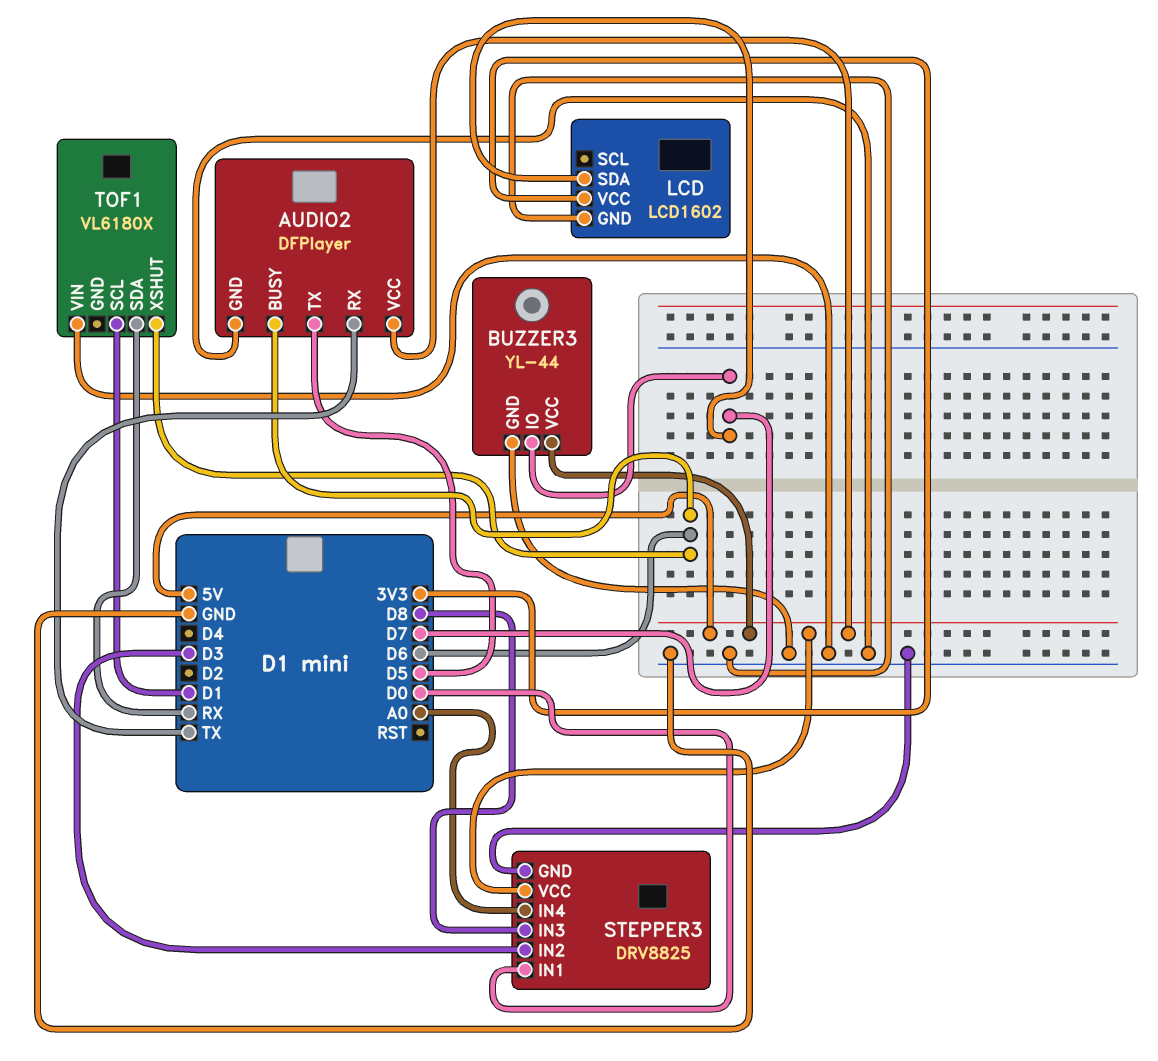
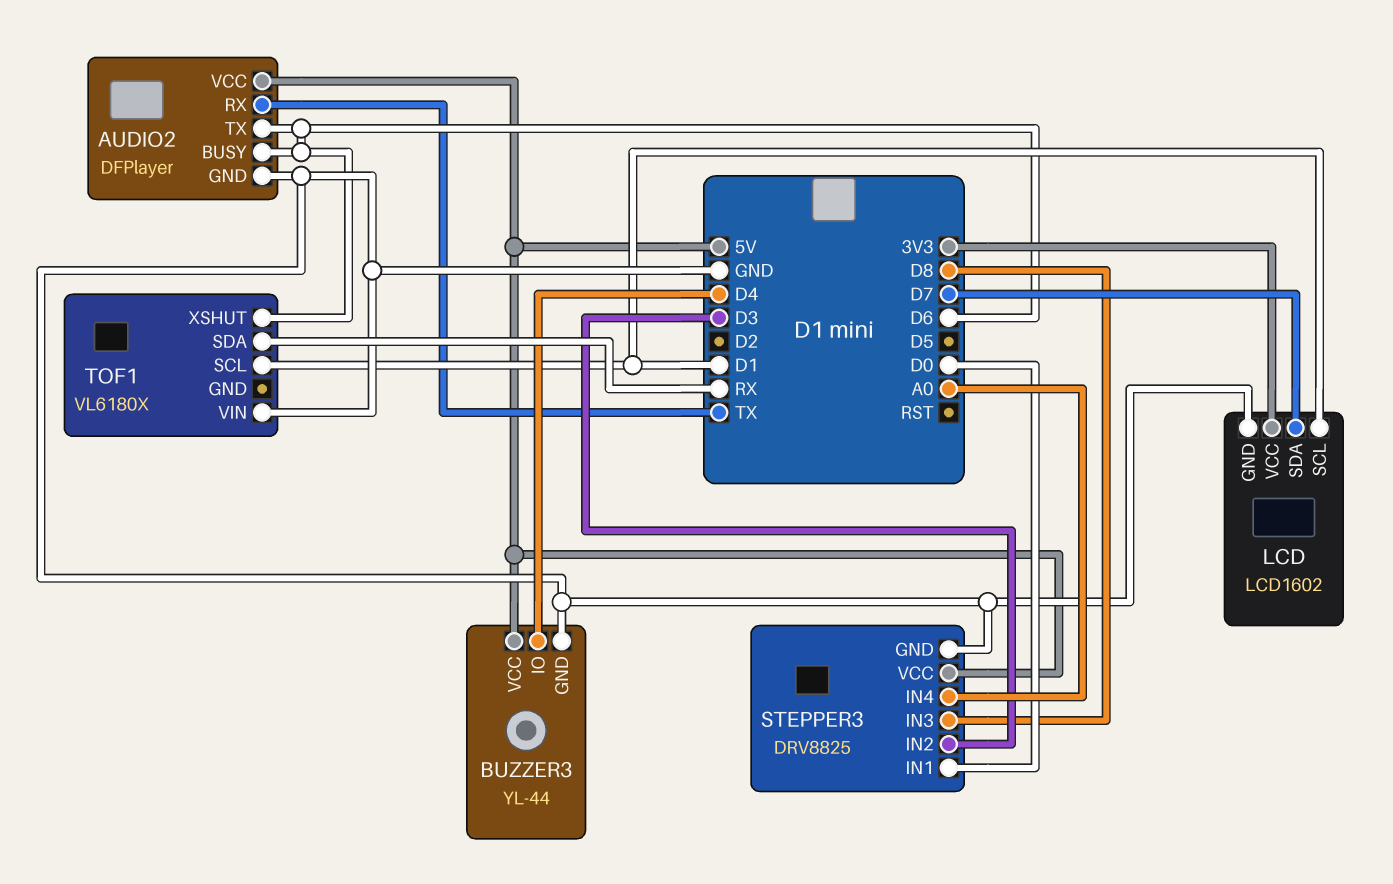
AUDIO2 pin TX: D5 -> D6
BUZZER3 pin IO: D7 -> D4
LCD pin SCL: none -> D1

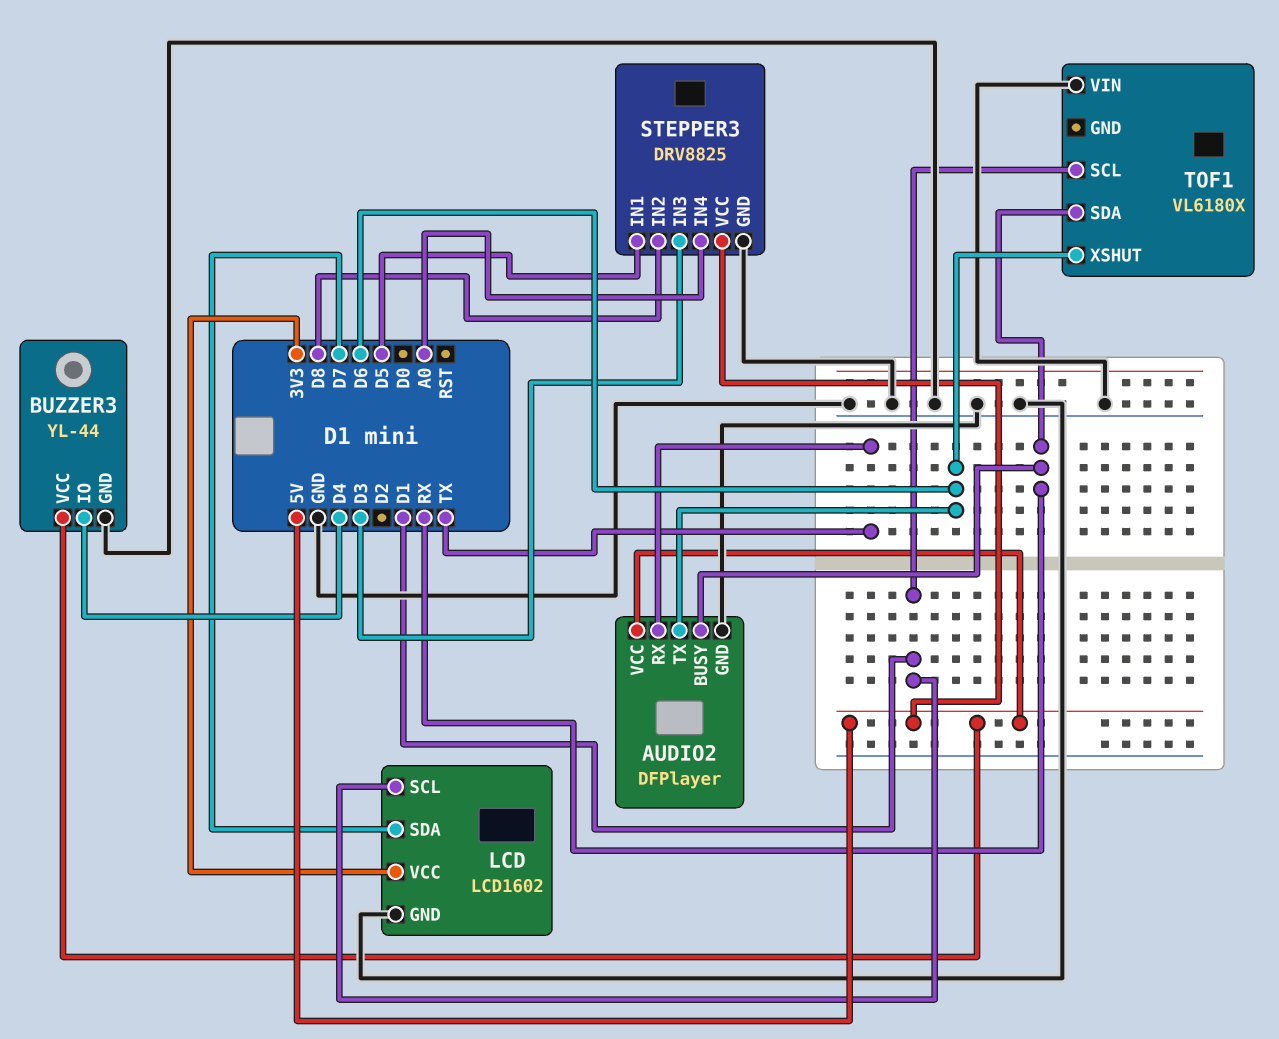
AUDIO2 pin BUSY: D6 -> RX
STEPPER3 pin IN1: D0 -> D5
STEPPER3 pin IN2: D3 -> D8
STEPPER3 pin IN3: D8 -> D3

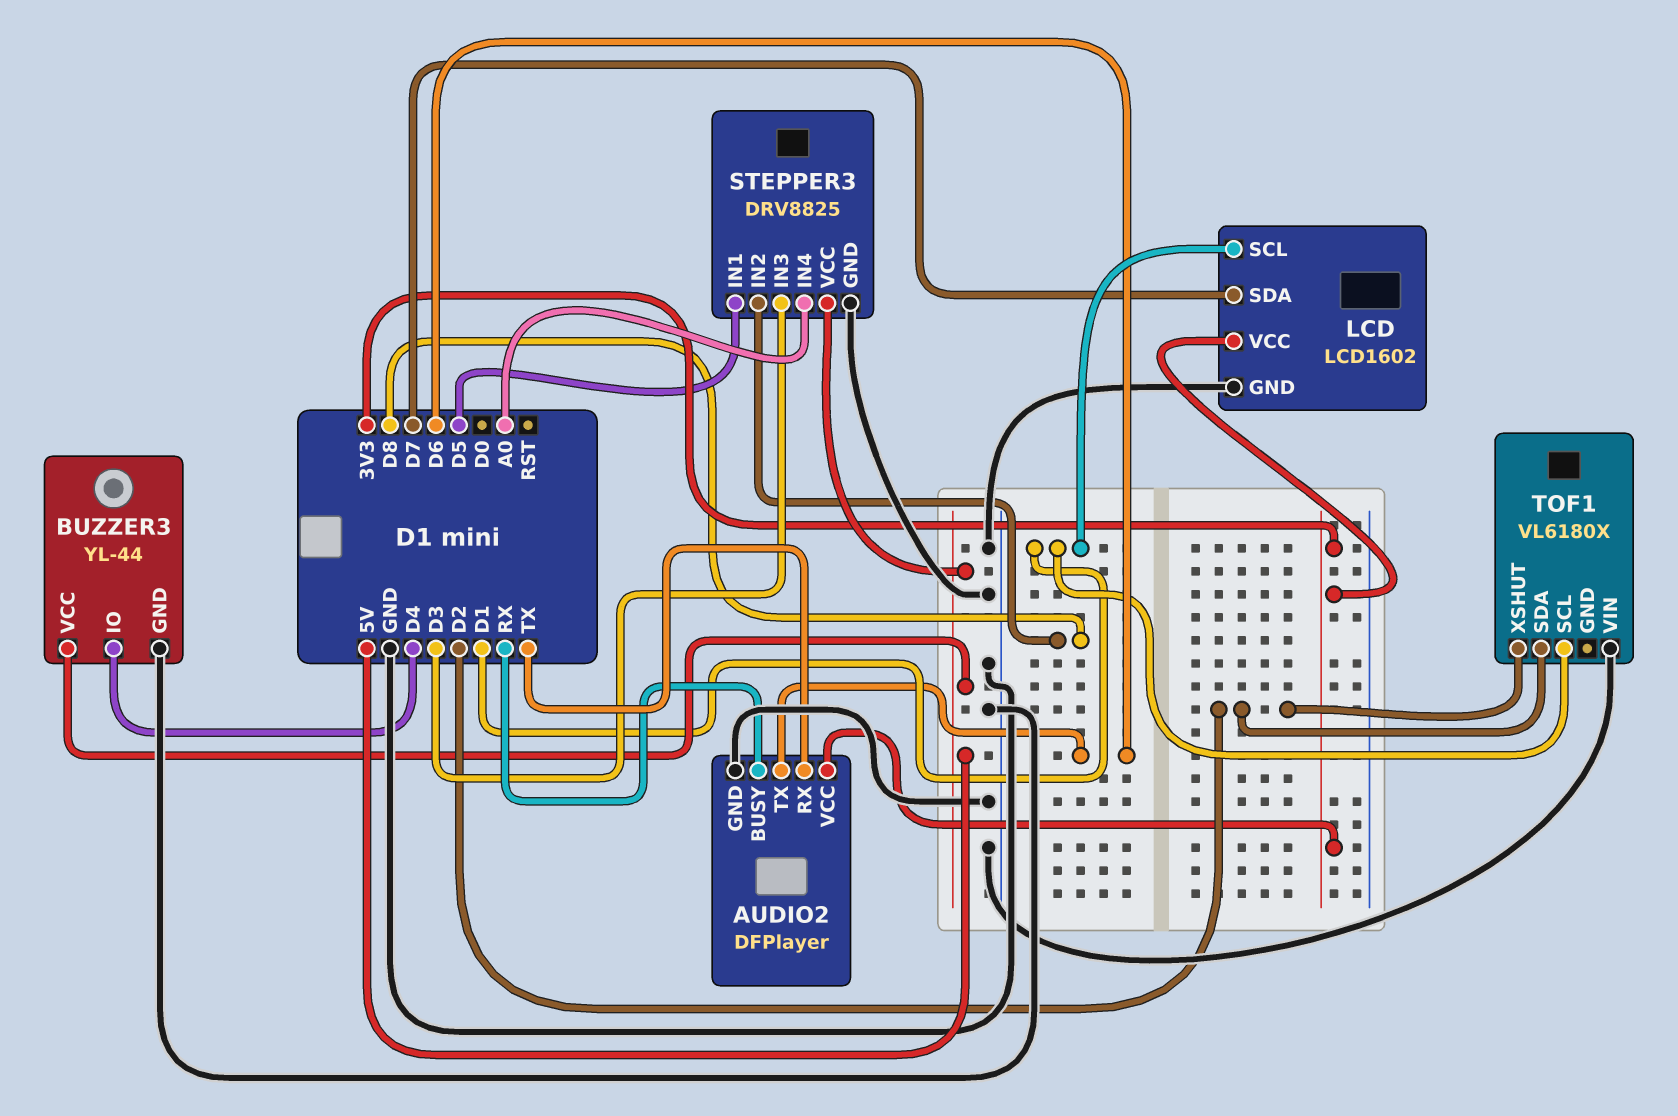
AUDIO2 pin VCC: 5V -> 3V3
TOF1 pin SDA: RX -> D2
TOF1 pin XSHUT: D6 -> D2

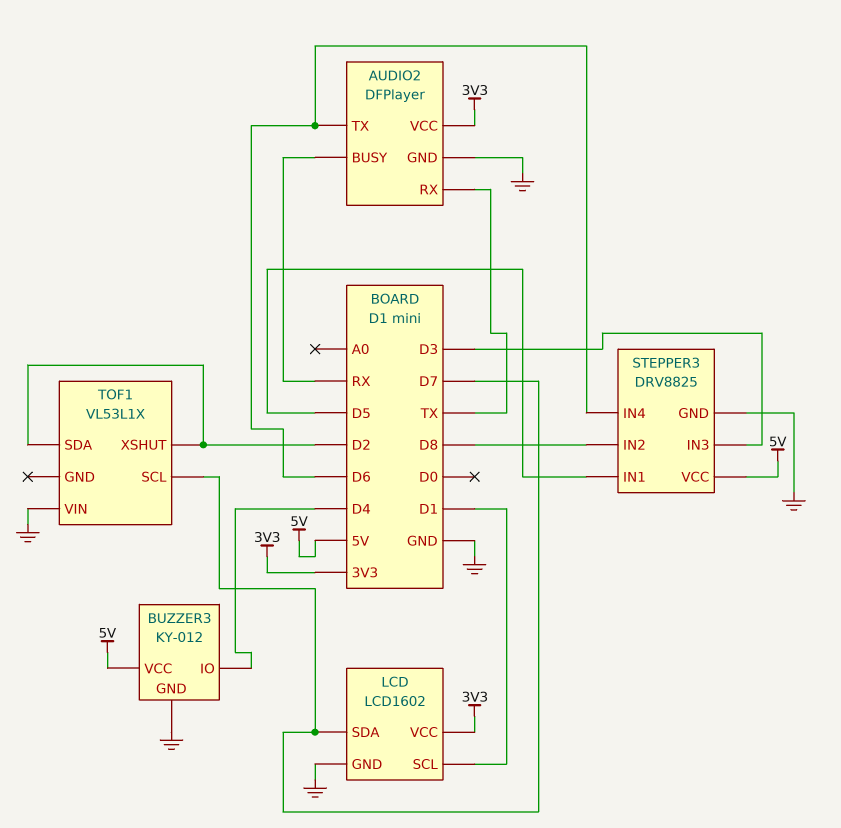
BUZZER3: YL-44 -> KY-012
STEPPER3 pin IN4: A0 -> D6
TOF1: VL6180X -> VL53L1X
TOF1 pin SCL: D1 -> D7

